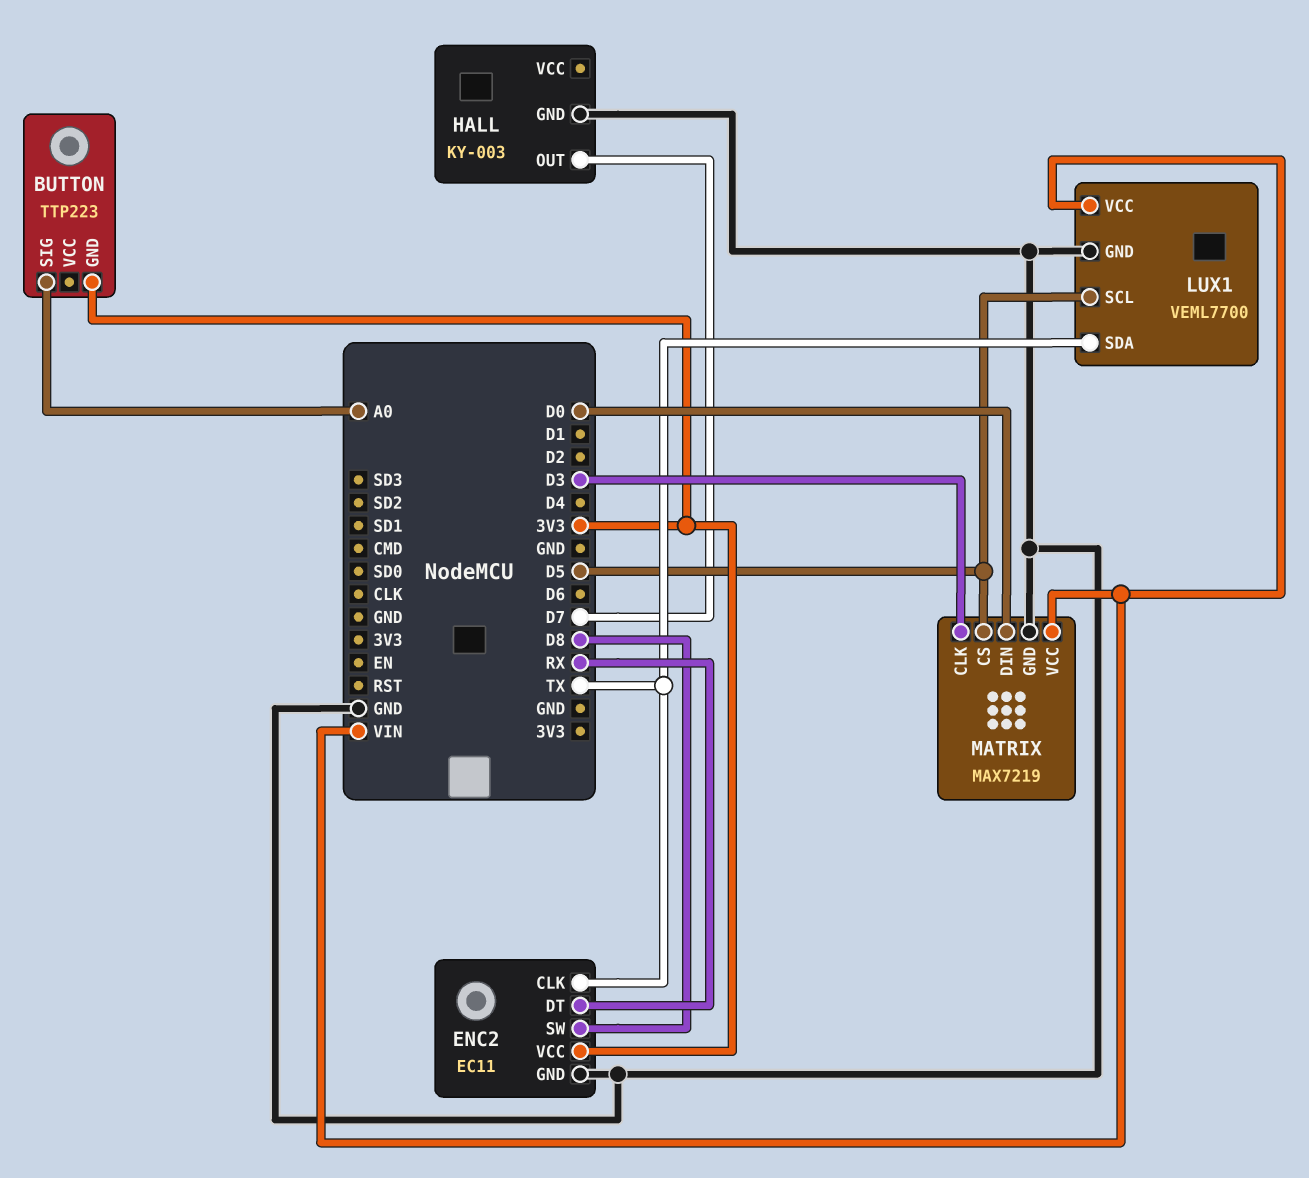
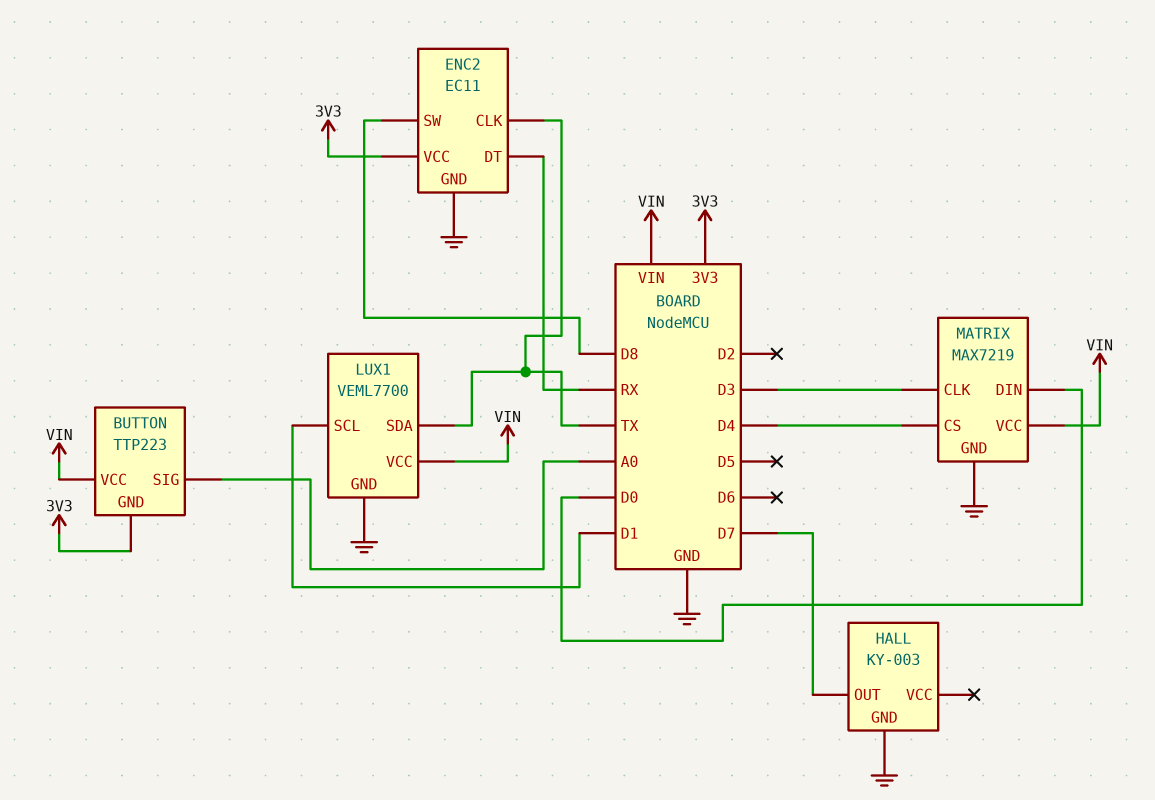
BUTTON pin VCC: none -> VIN
LUX1 pin SCL: D5 -> D1
MATRIX pin CS: D5 -> D4

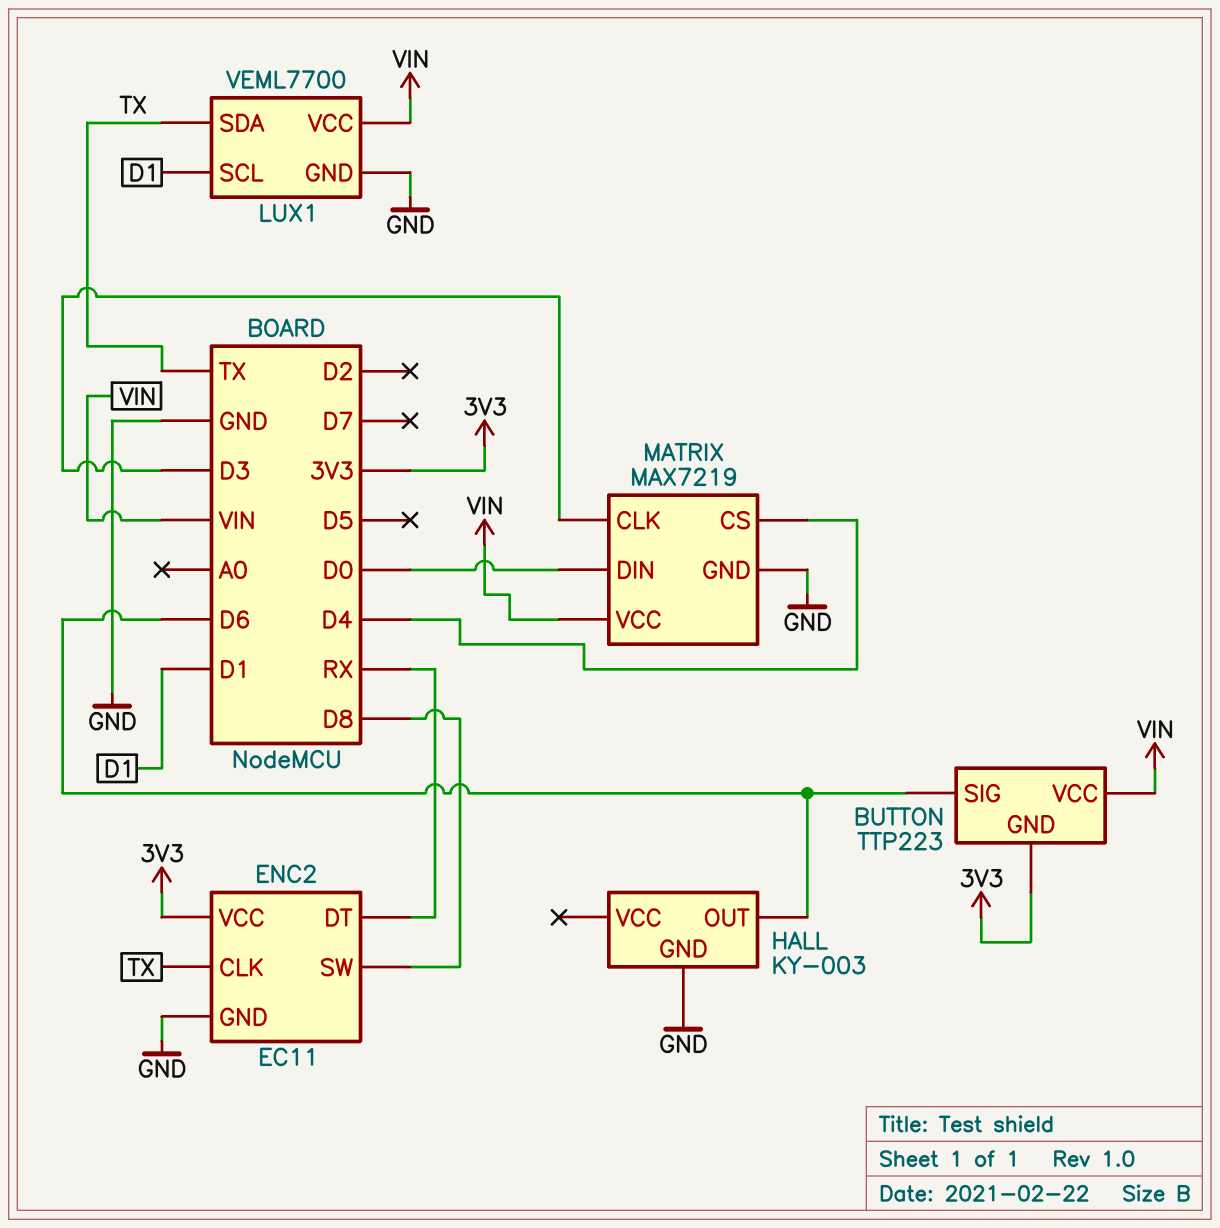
BUTTON pin SIG: A0 -> D6
HALL pin OUT: D7 -> D6

